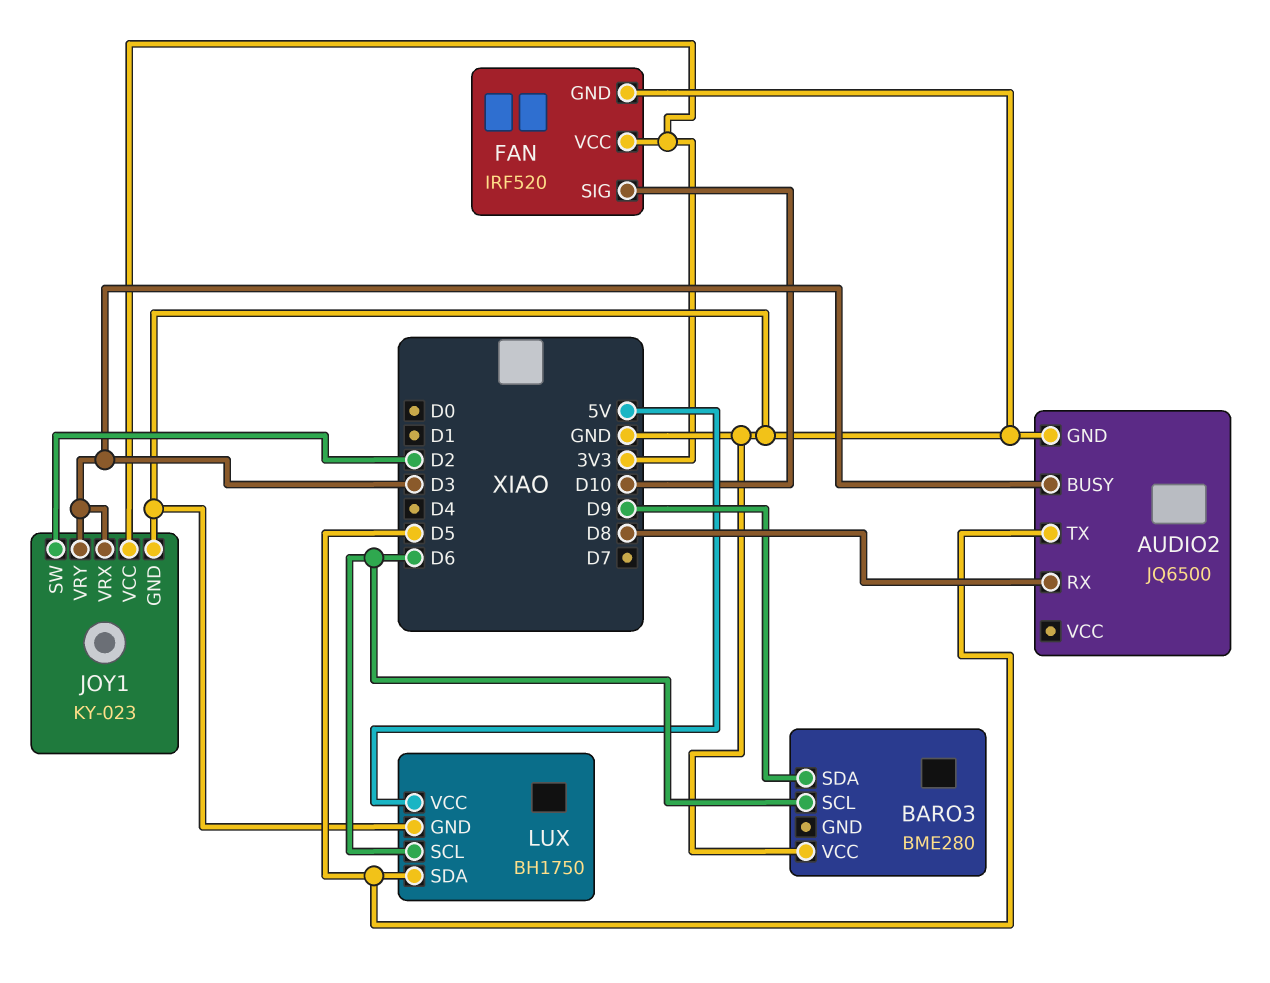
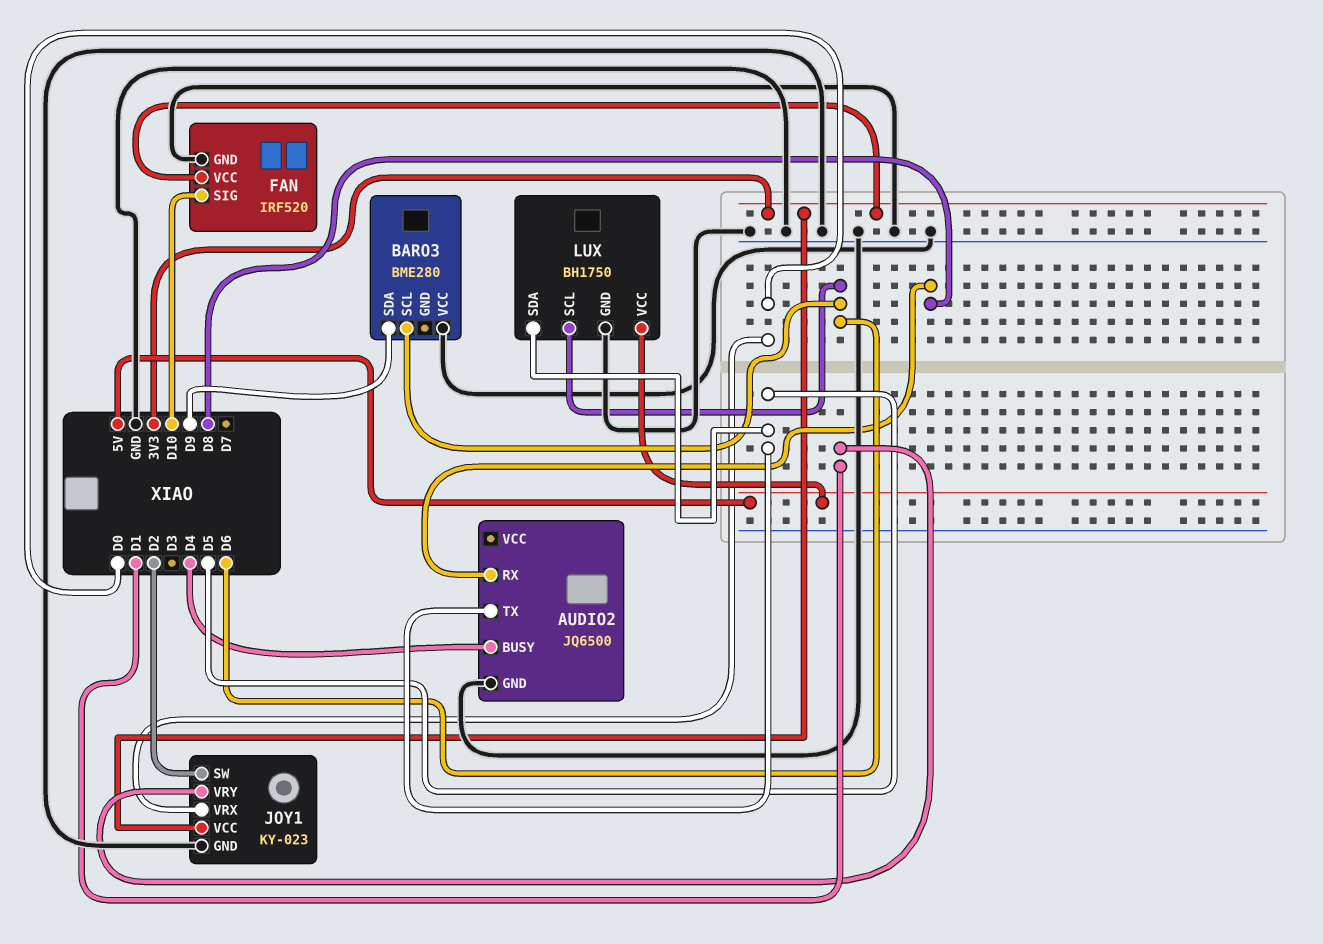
AUDIO2 pin BUSY: D3 -> D4
JOY1 pin VRX: D3 -> D0
JOY1 pin VRY: D3 -> D1

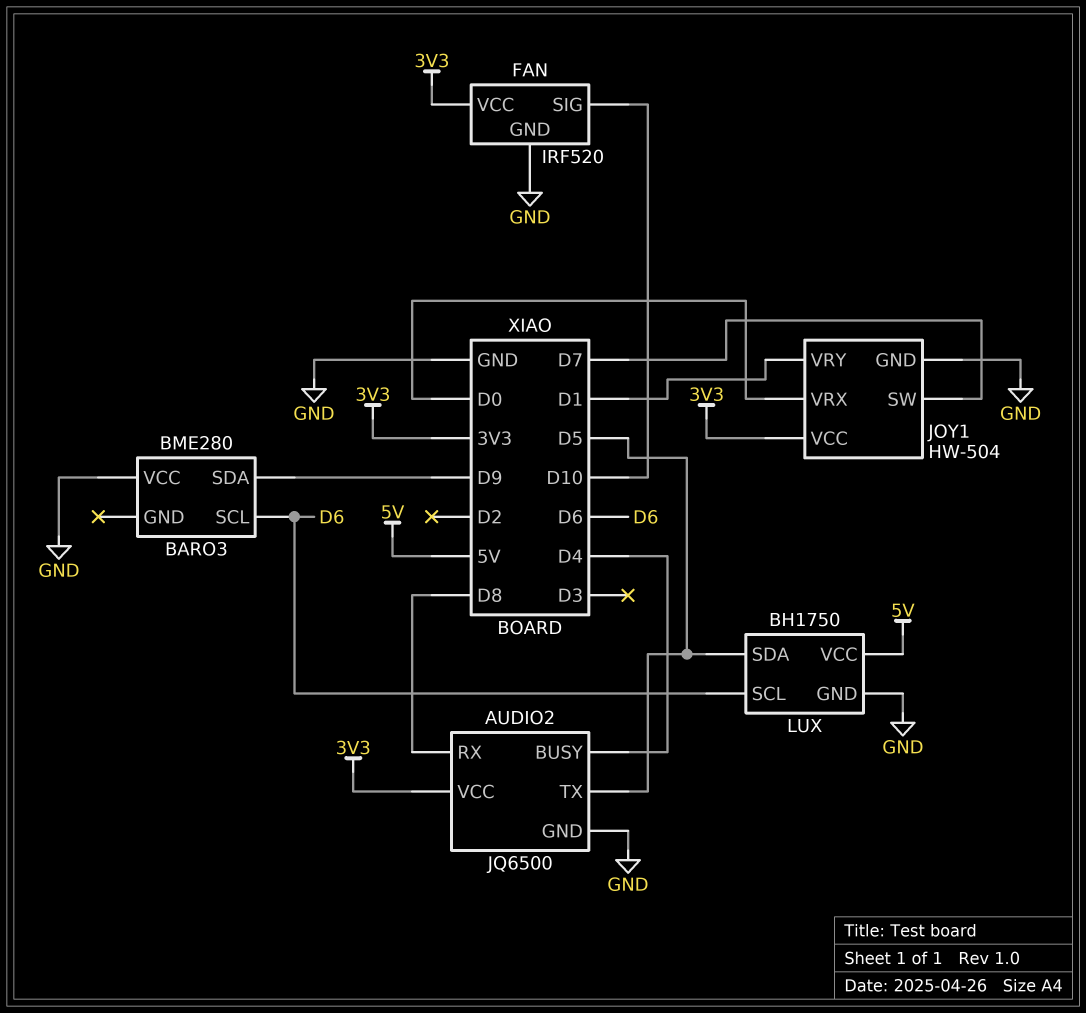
AUDIO2 pin VCC: none -> 3V3
JOY1: KY-023 -> HW-504
JOY1 pin SW: D2 -> D7

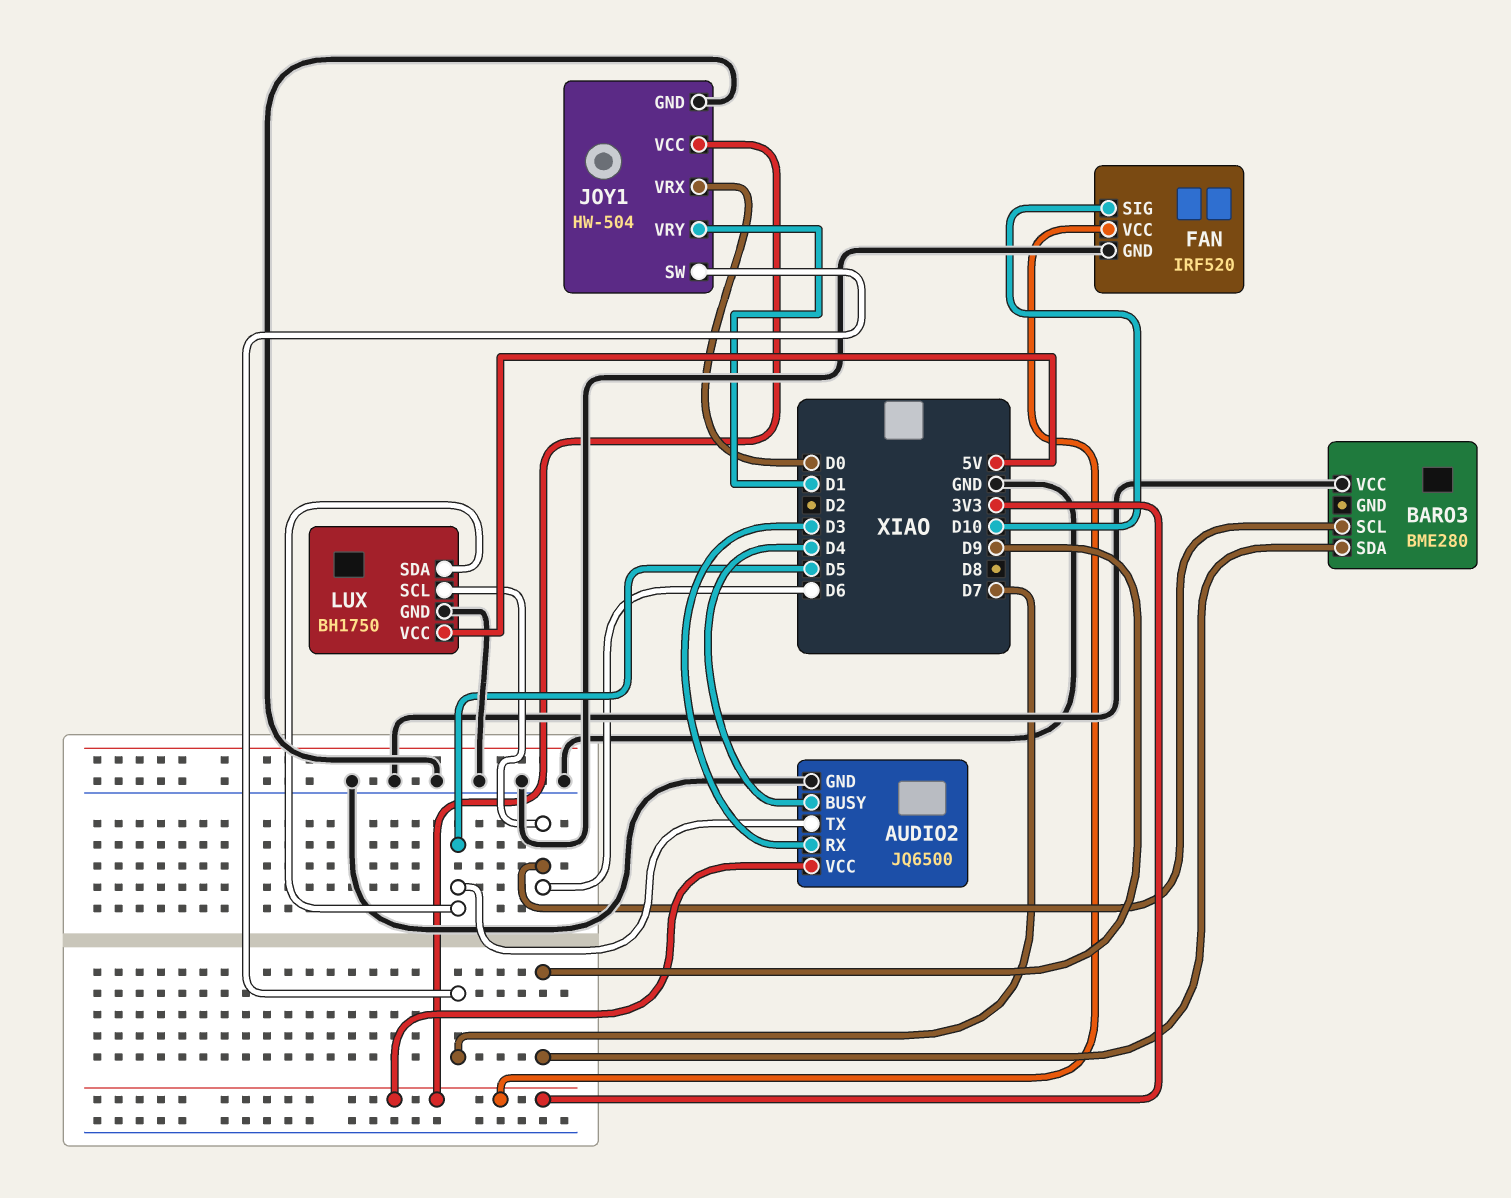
AUDIO2 pin RX: D8 -> D3

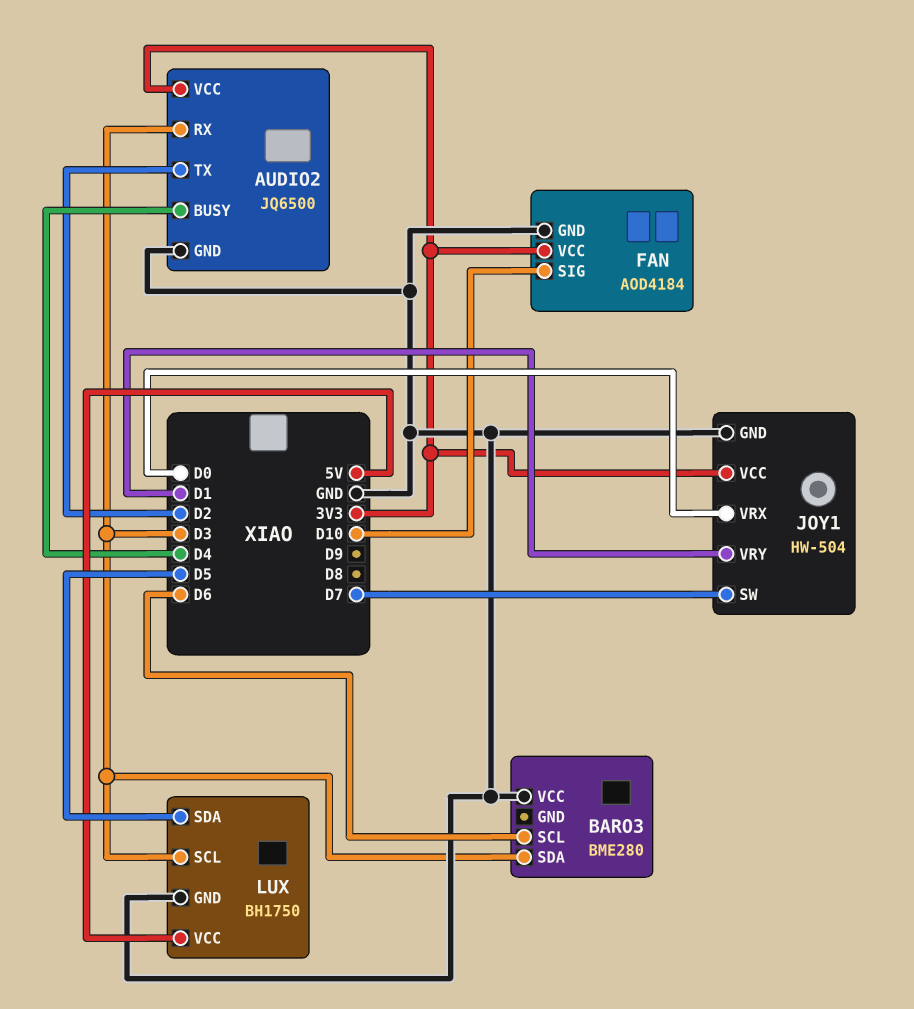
AUDIO2 pin TX: D5 -> D2
BARO3 pin SDA: D9 -> D3
FAN: IRF520 -> AOD4184
LUX pin SCL: D6 -> D3

